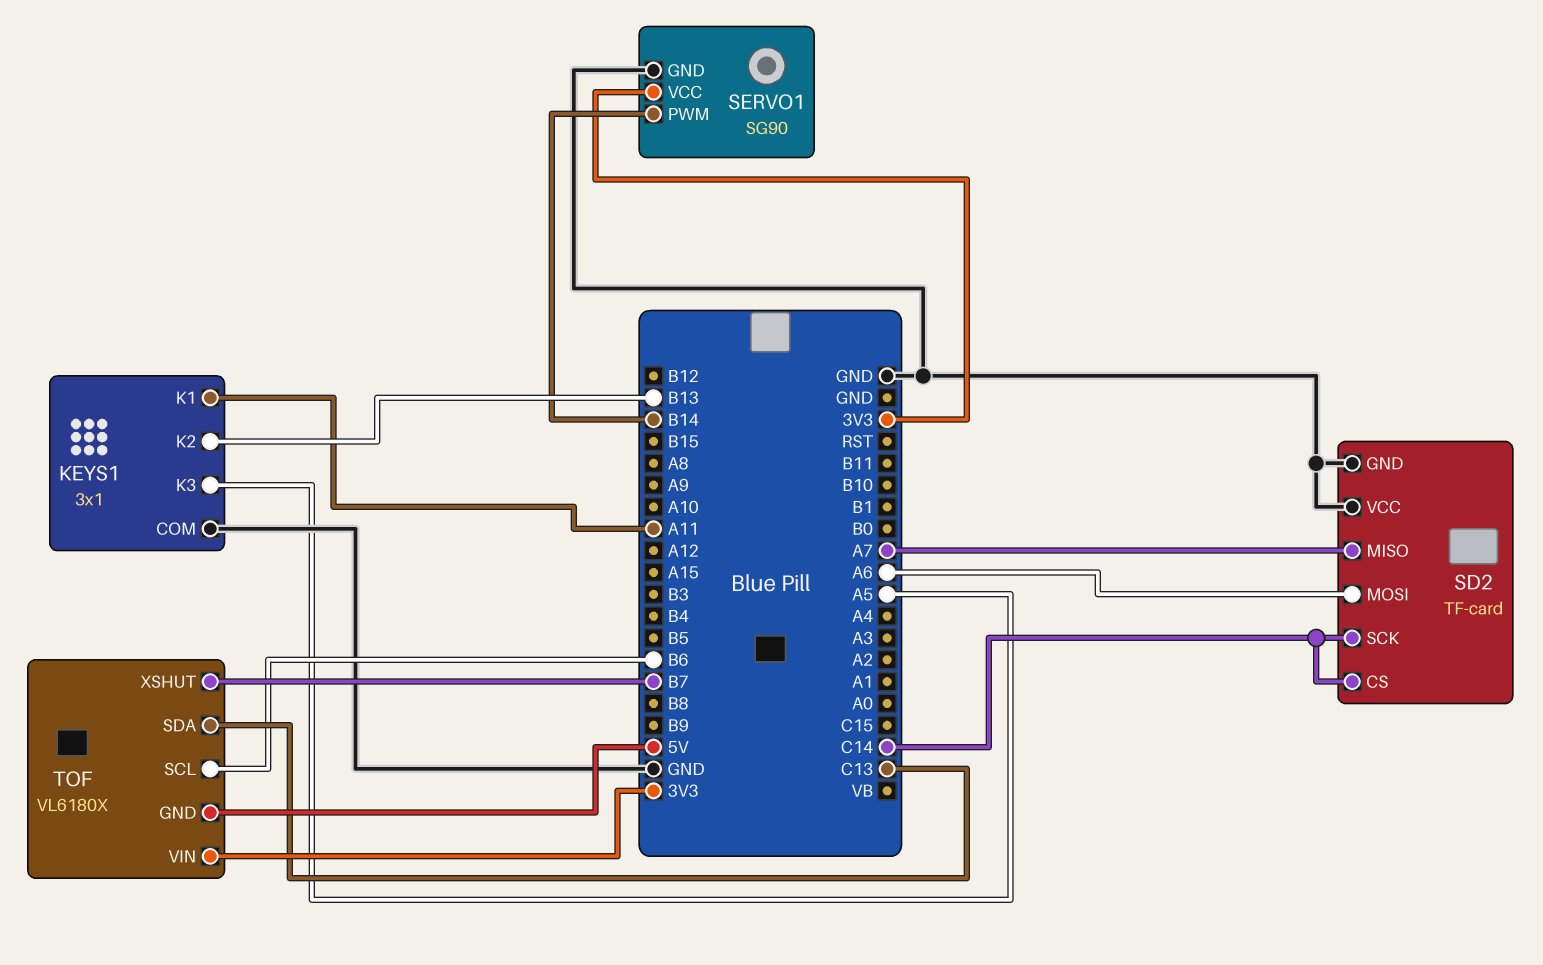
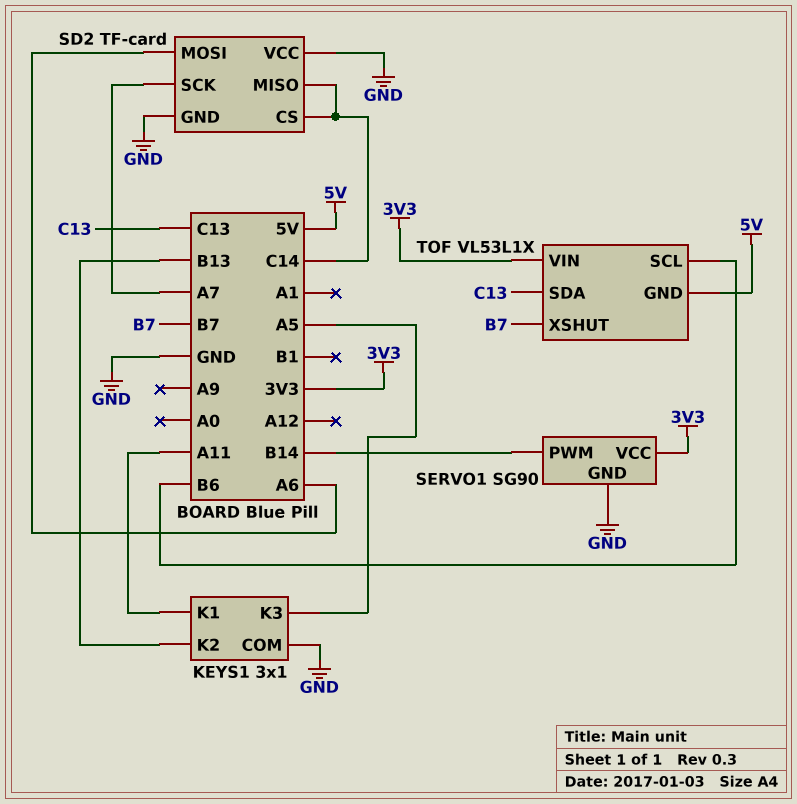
SD2 pin MISO: A7 -> C14
SD2 pin SCK: C14 -> A7
TOF: VL6180X -> VL53L1X

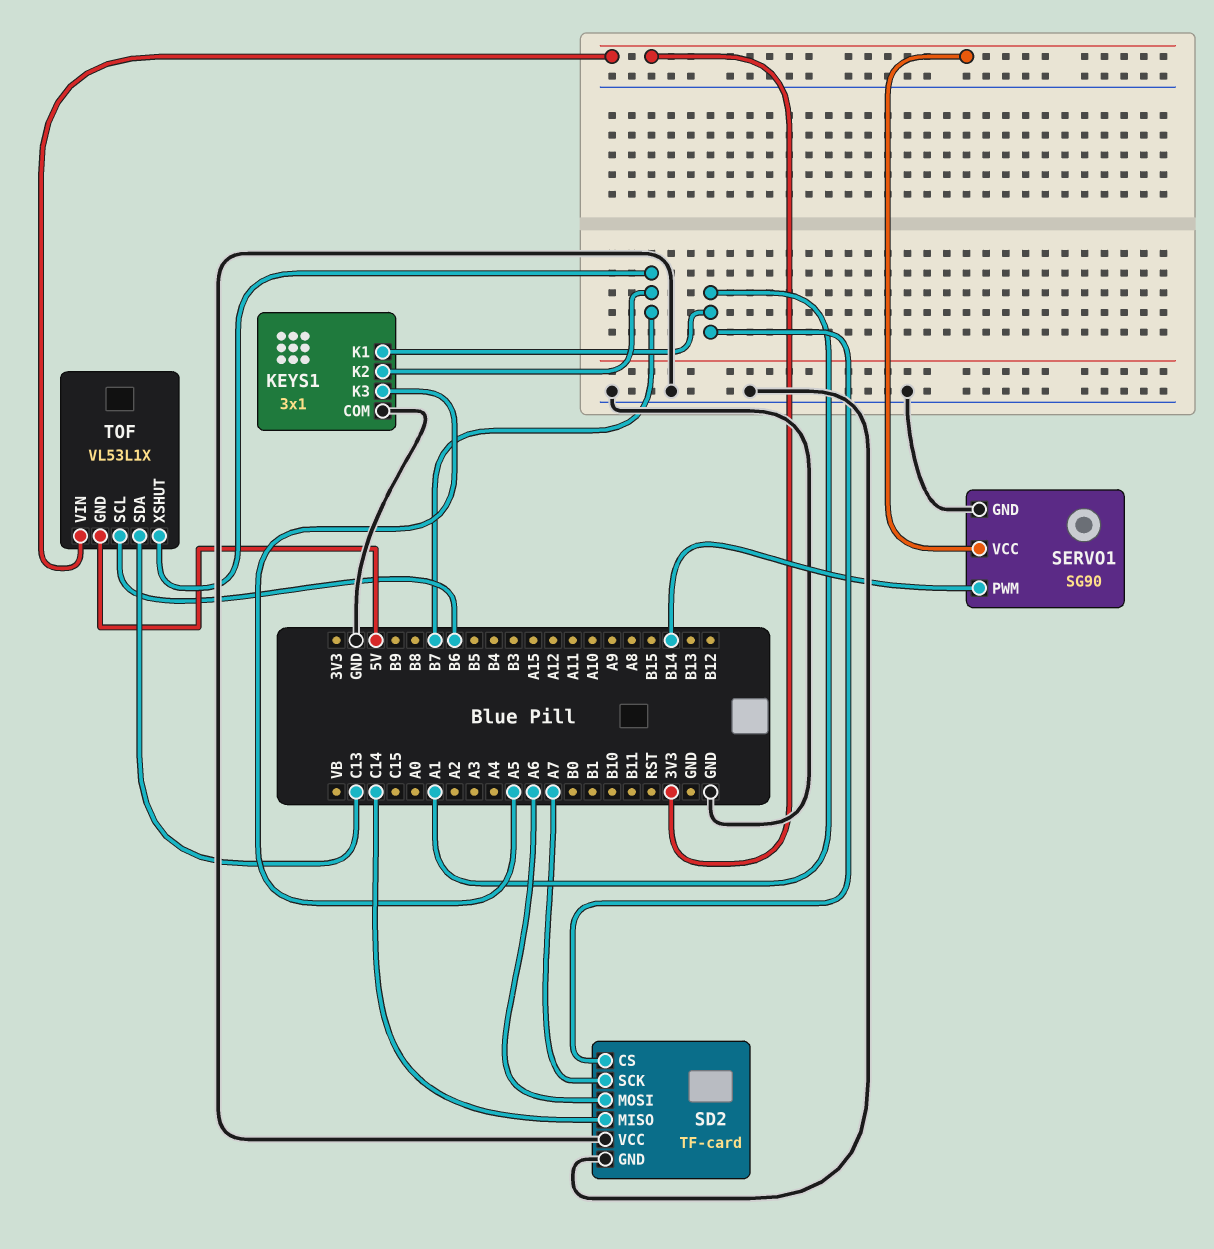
KEYS1 pin K1: A11 -> A1
KEYS1 pin K2: B13 -> B7
SD2 pin CS: C14 -> A1

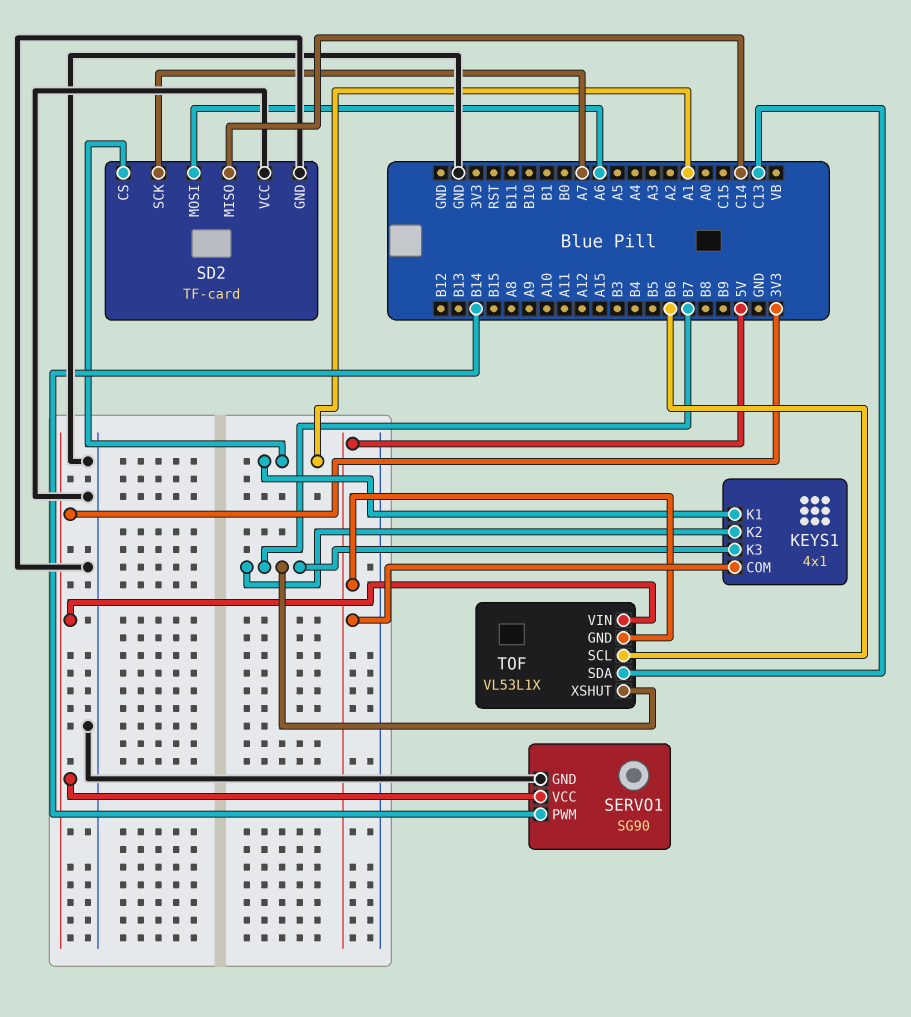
KEYS1: 3x1 -> 4x1
KEYS1 pin COM: GND -> 5V
KEYS1 pin K3: A5 -> B7

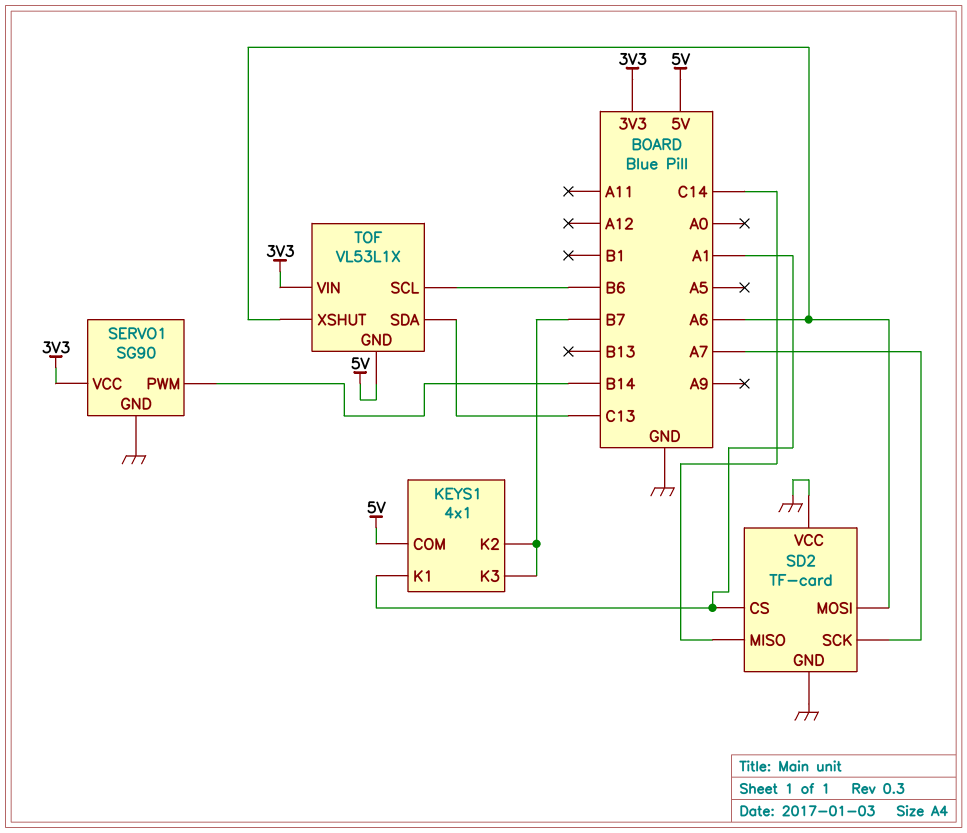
TOF pin XSHUT: B7 -> A6

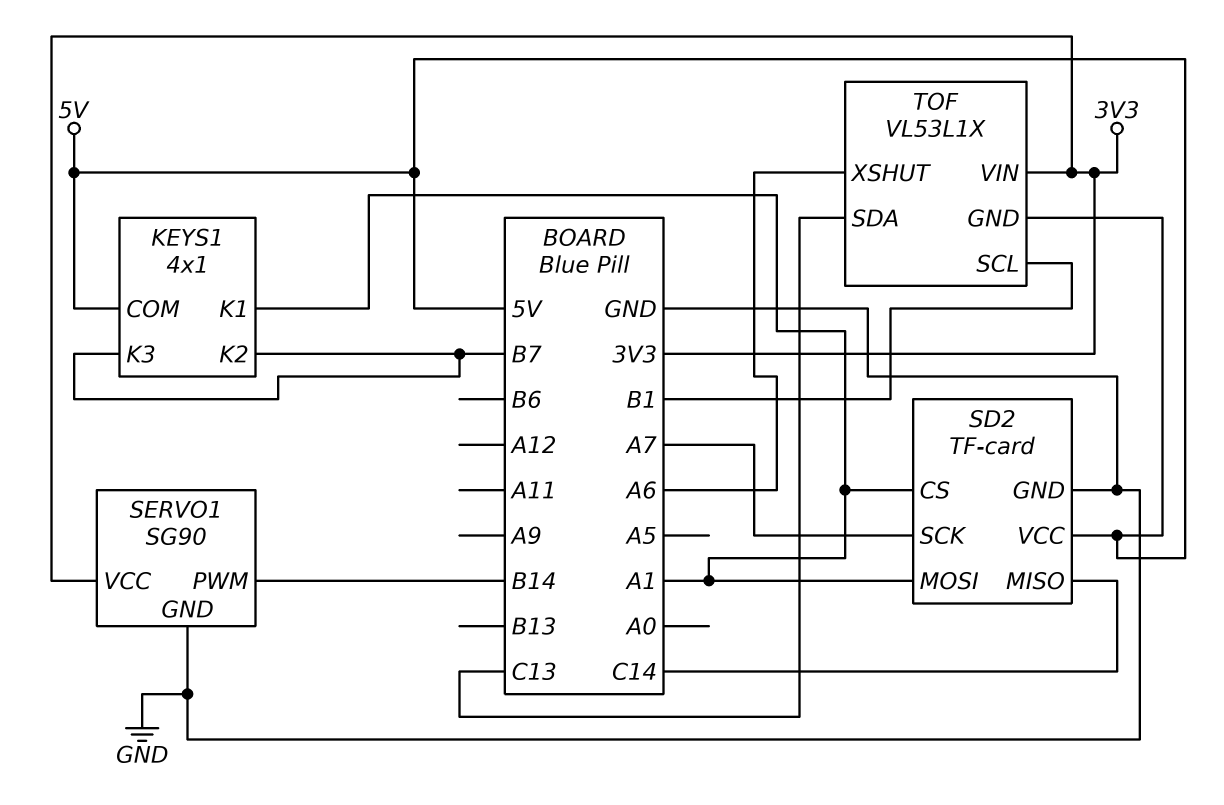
SD2 pin MOSI: A6 -> A1
SD2 pin VCC: GND -> 5V
TOF pin SCL: B6 -> B1

